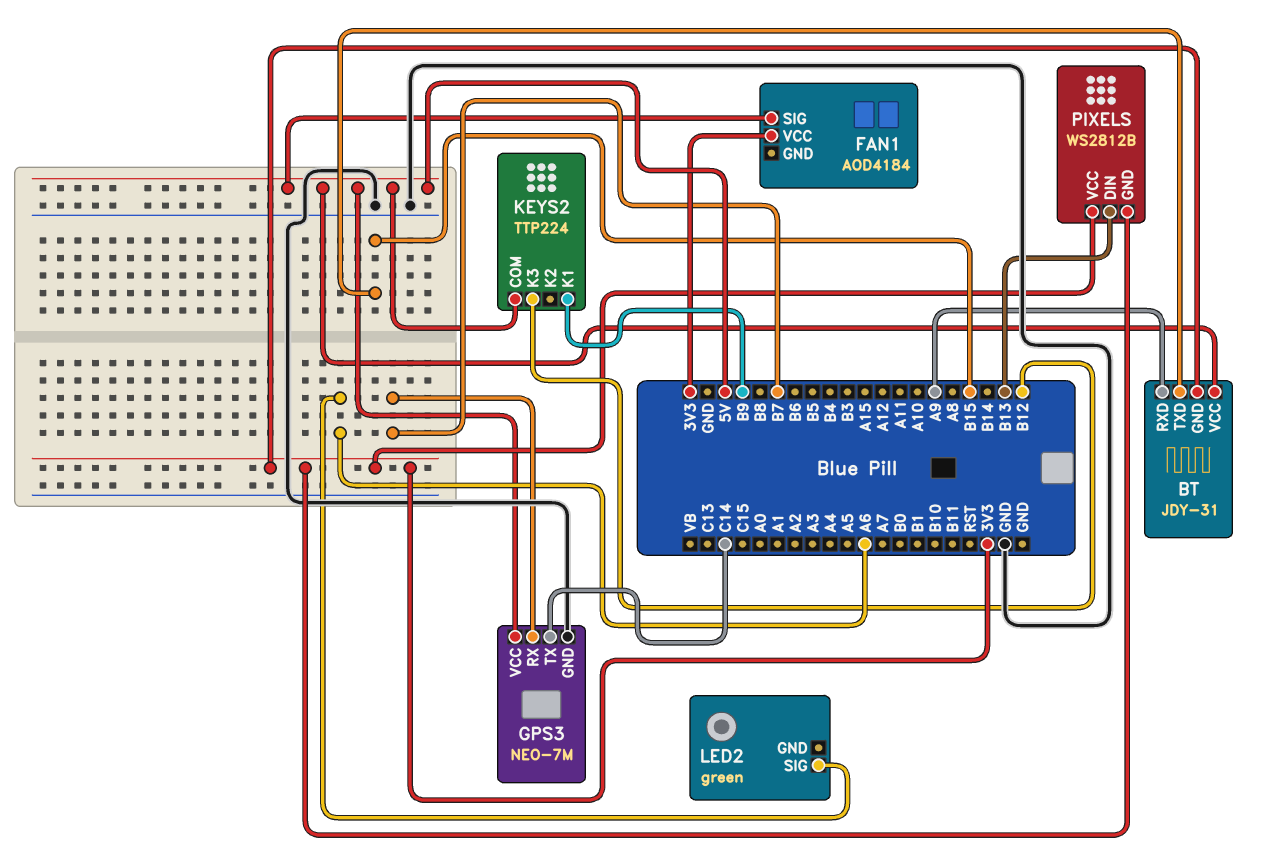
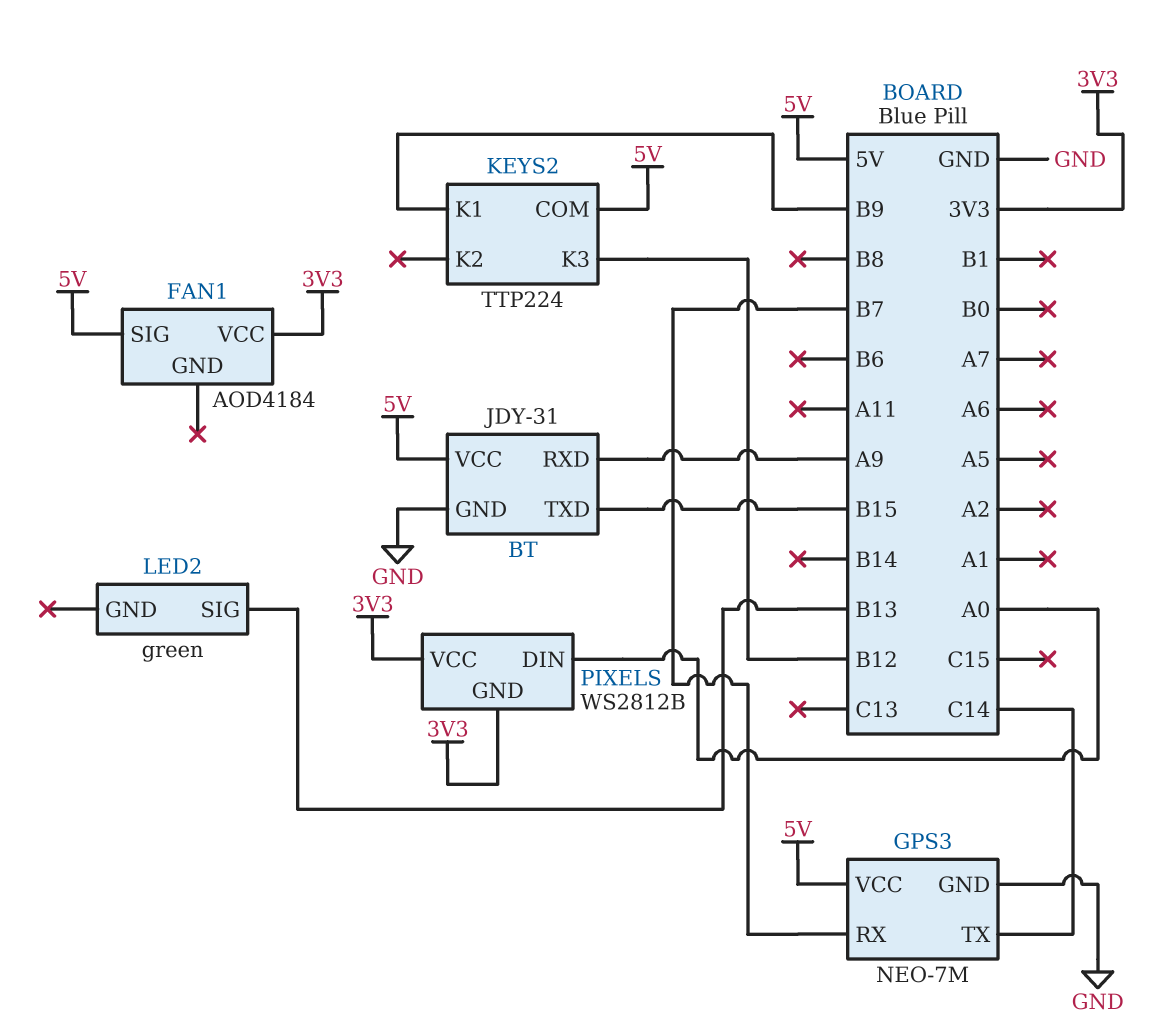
BT pin GND: 3V3 -> GND
LED2 pin SIG: A6 -> B13
PIXELS pin DIN: B13 -> A0

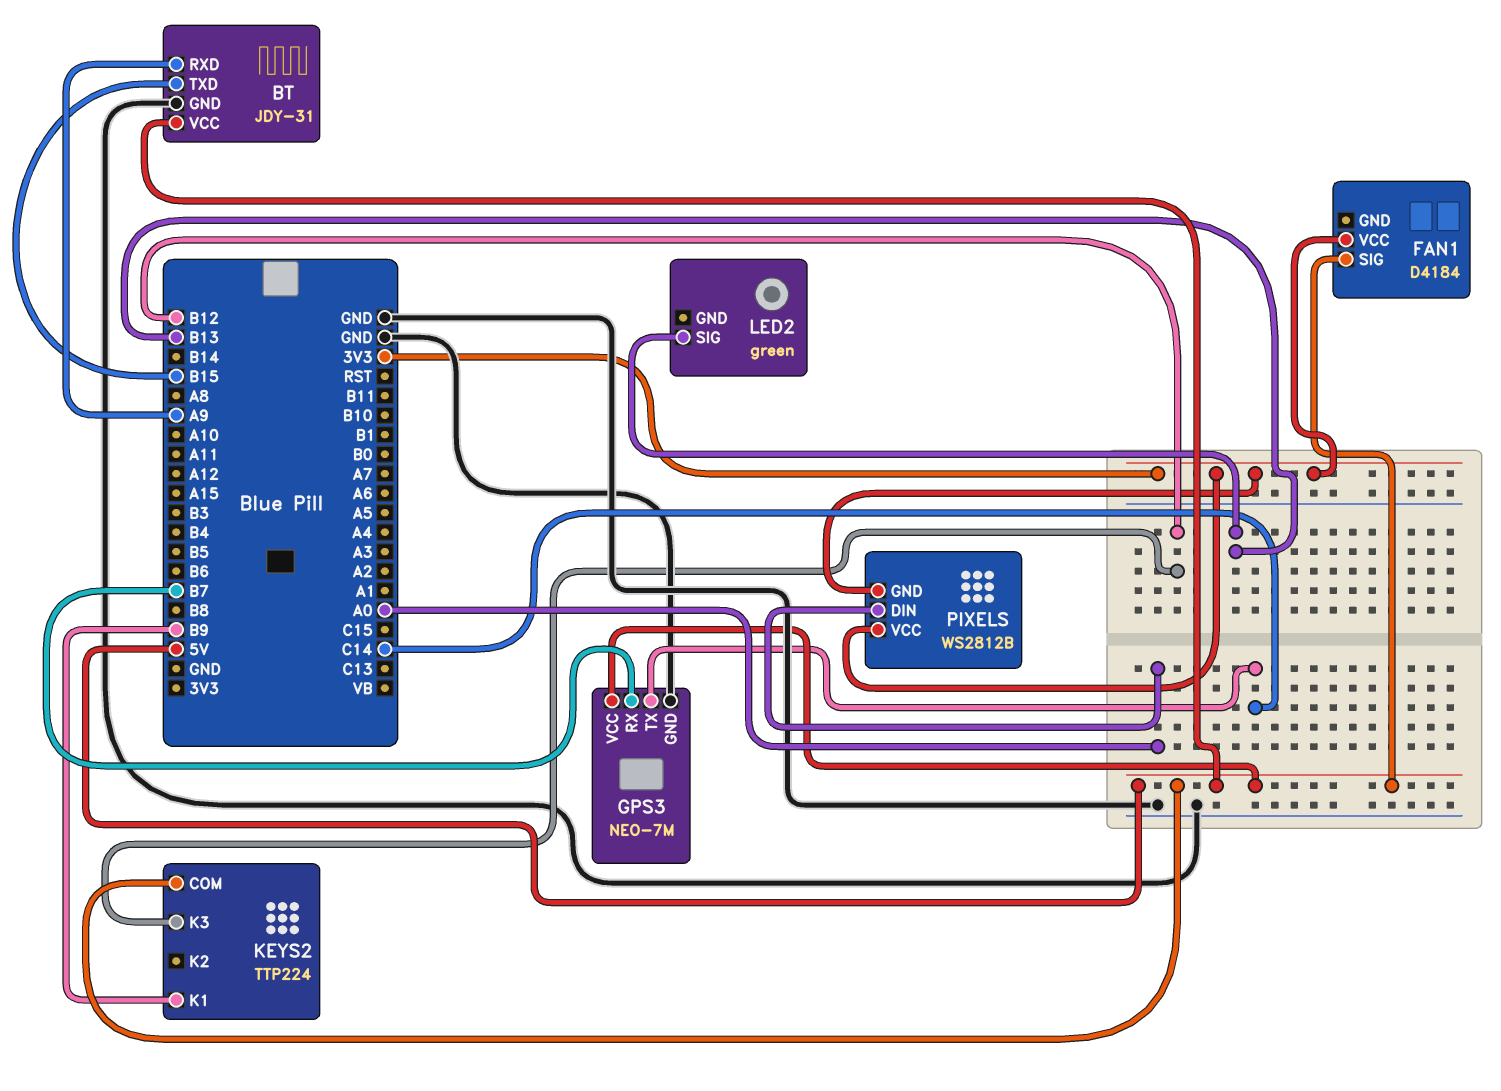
FAN1: AOD4184 -> D4184

